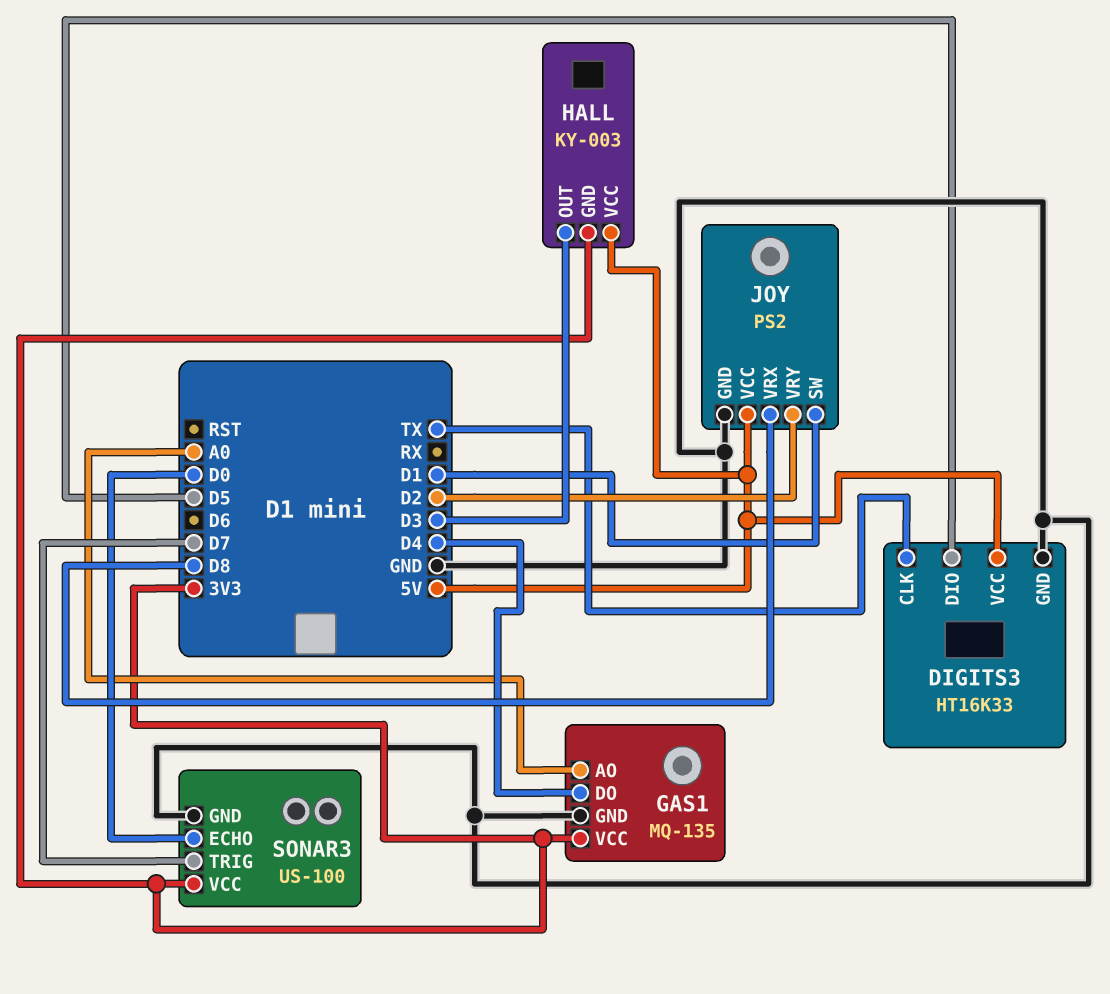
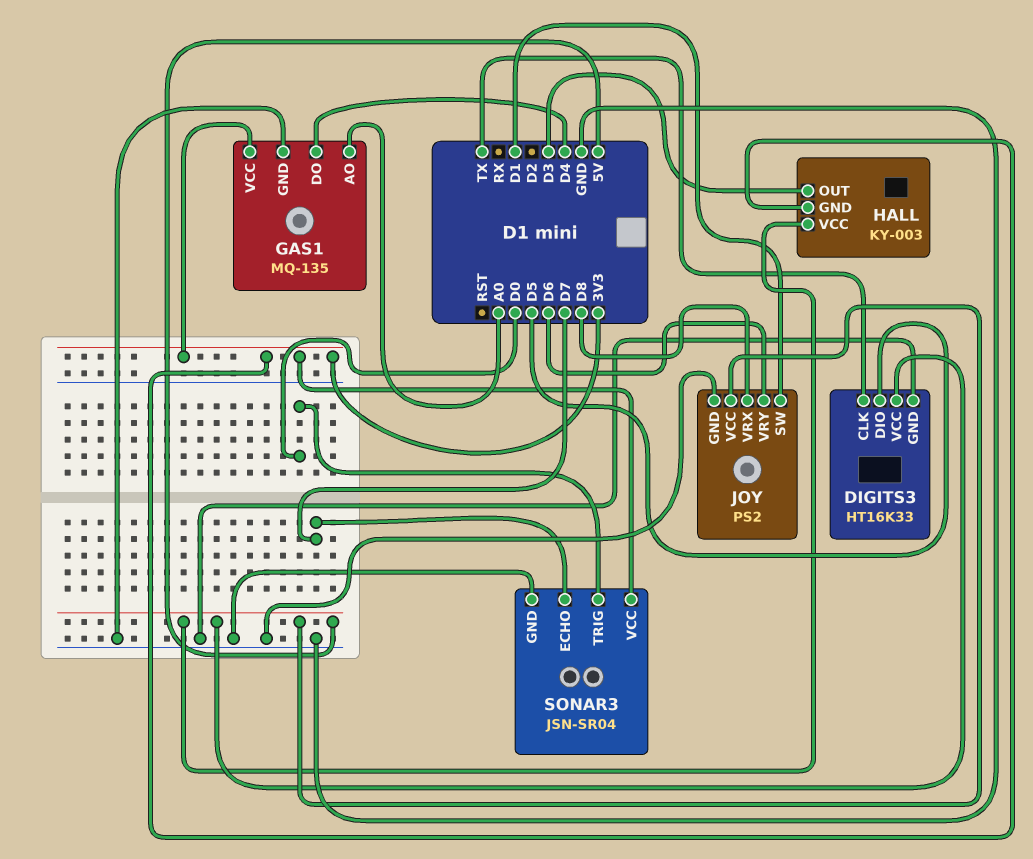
JOY pin VRY: D2 -> D6
SONAR3: US-100 -> JSN-SR04
SONAR3 pin ECHO: D0 -> D7
SONAR3 pin TRIG: D7 -> D0

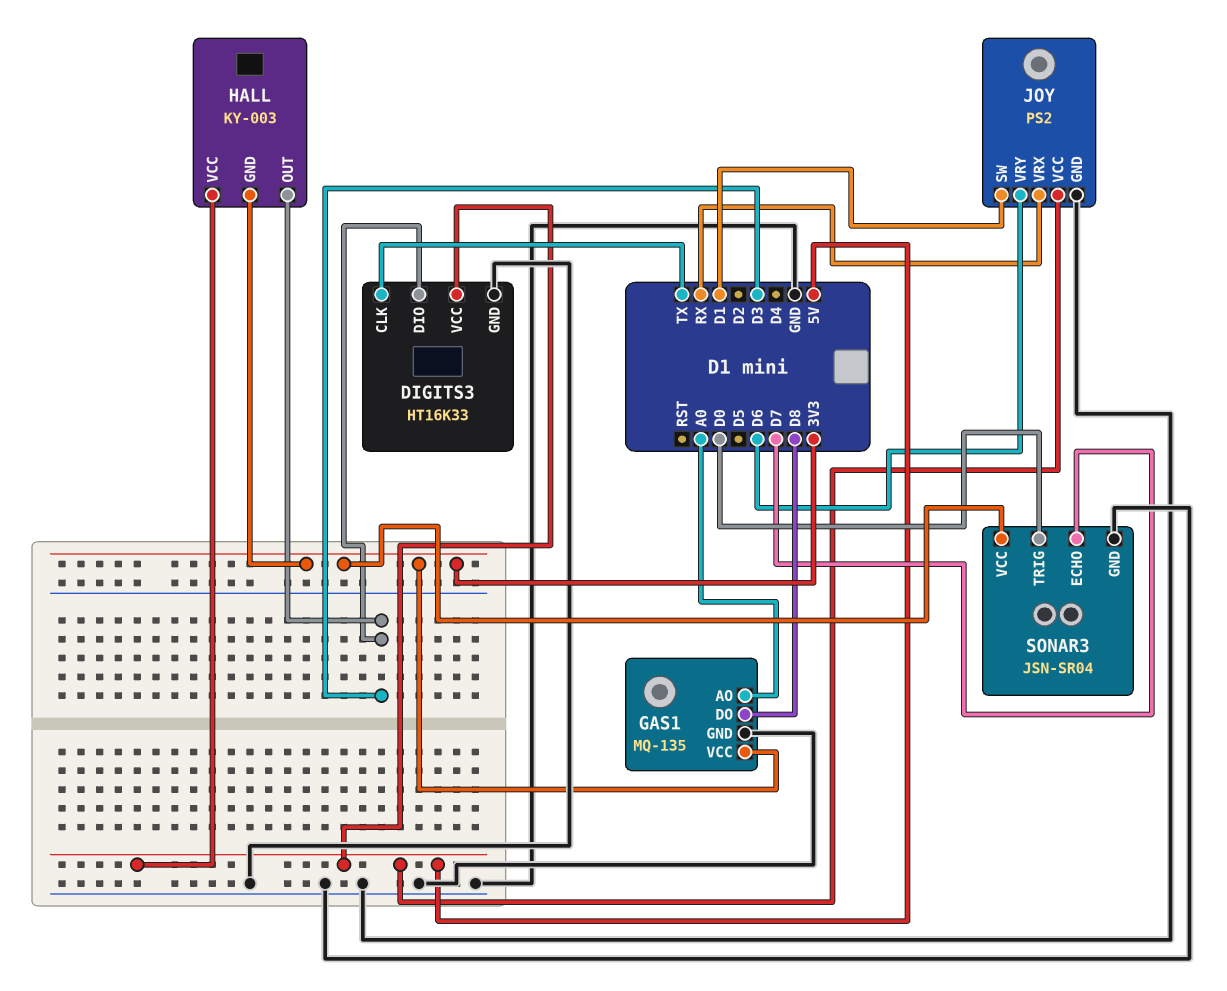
DIGITS3 pin DIO: D5 -> D3
GAS1 pin DO: D4 -> D8
JOY pin VRX: D8 -> RX

